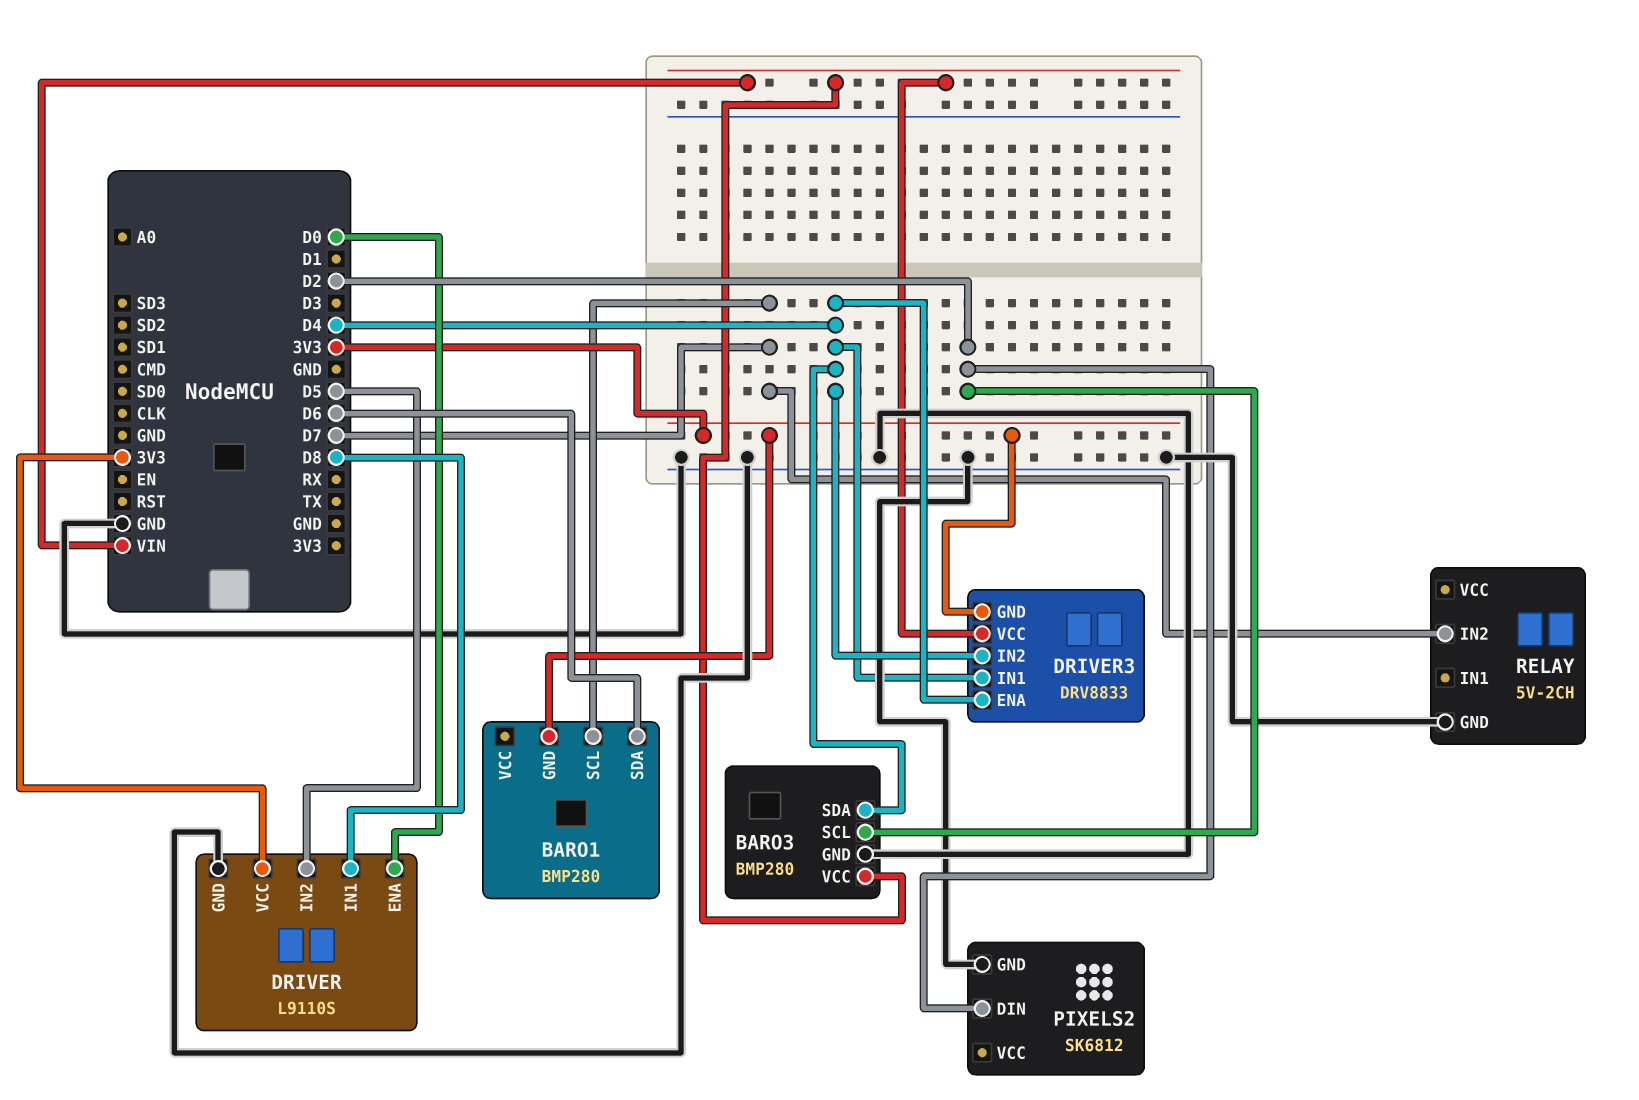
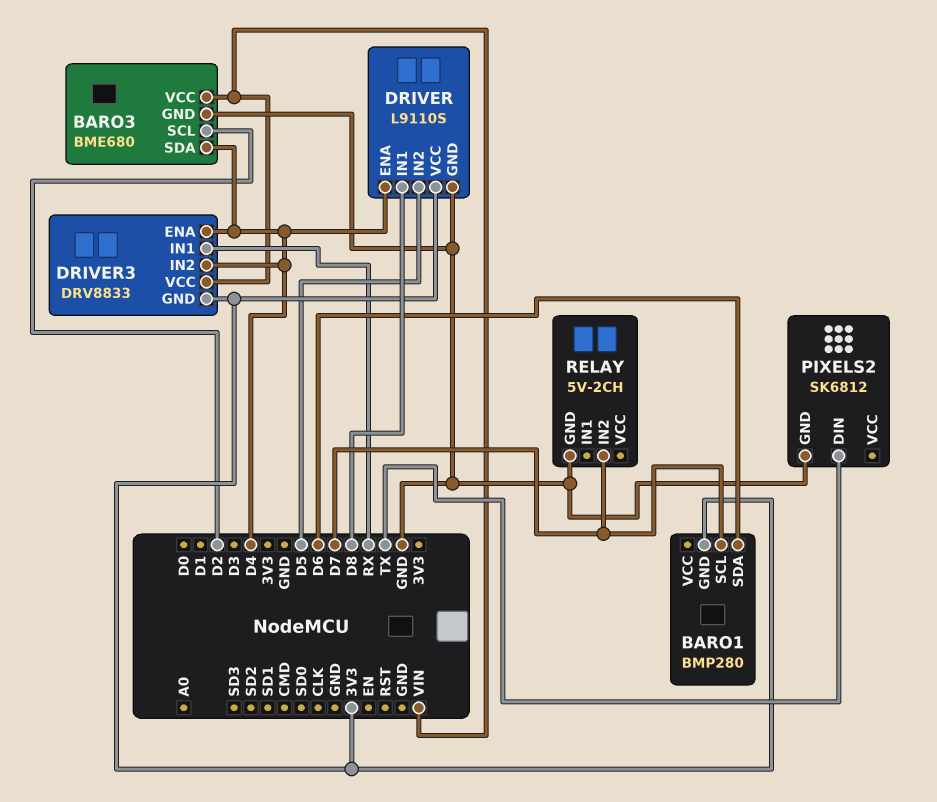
BARO3: BMP280 -> BME680
DRIVER pin ENA: D0 -> D4
DRIVER3 pin IN1: D4 -> RX
PIXELS2 pin DIN: D2 -> TX

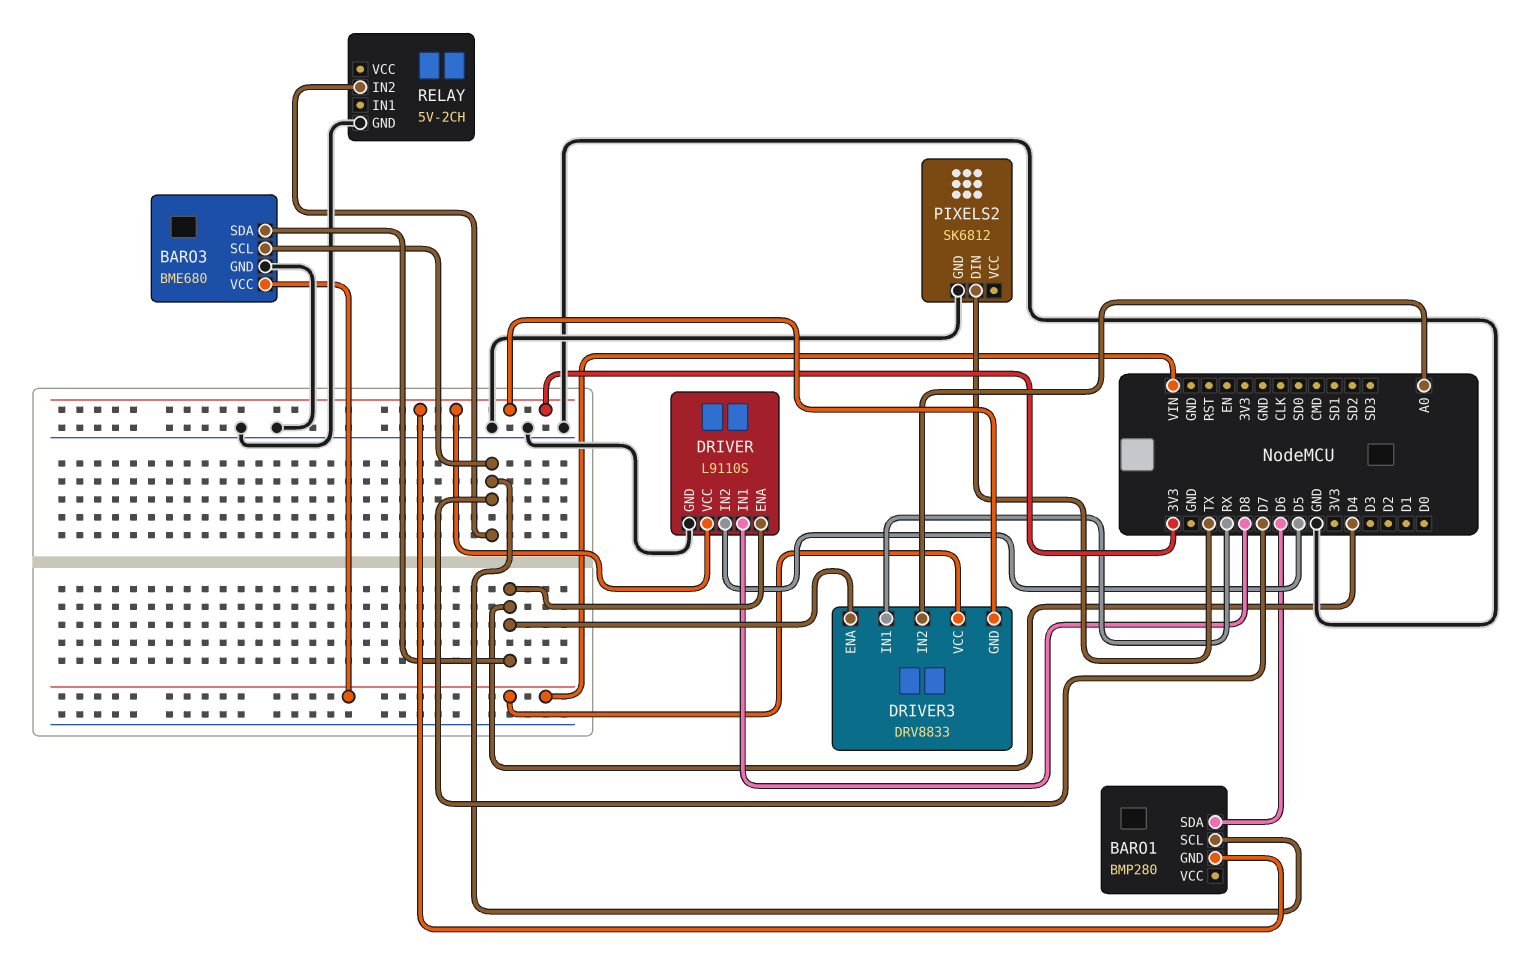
BARO3 pin SCL: D2 -> D7
DRIVER3 pin IN2: D4 -> A0

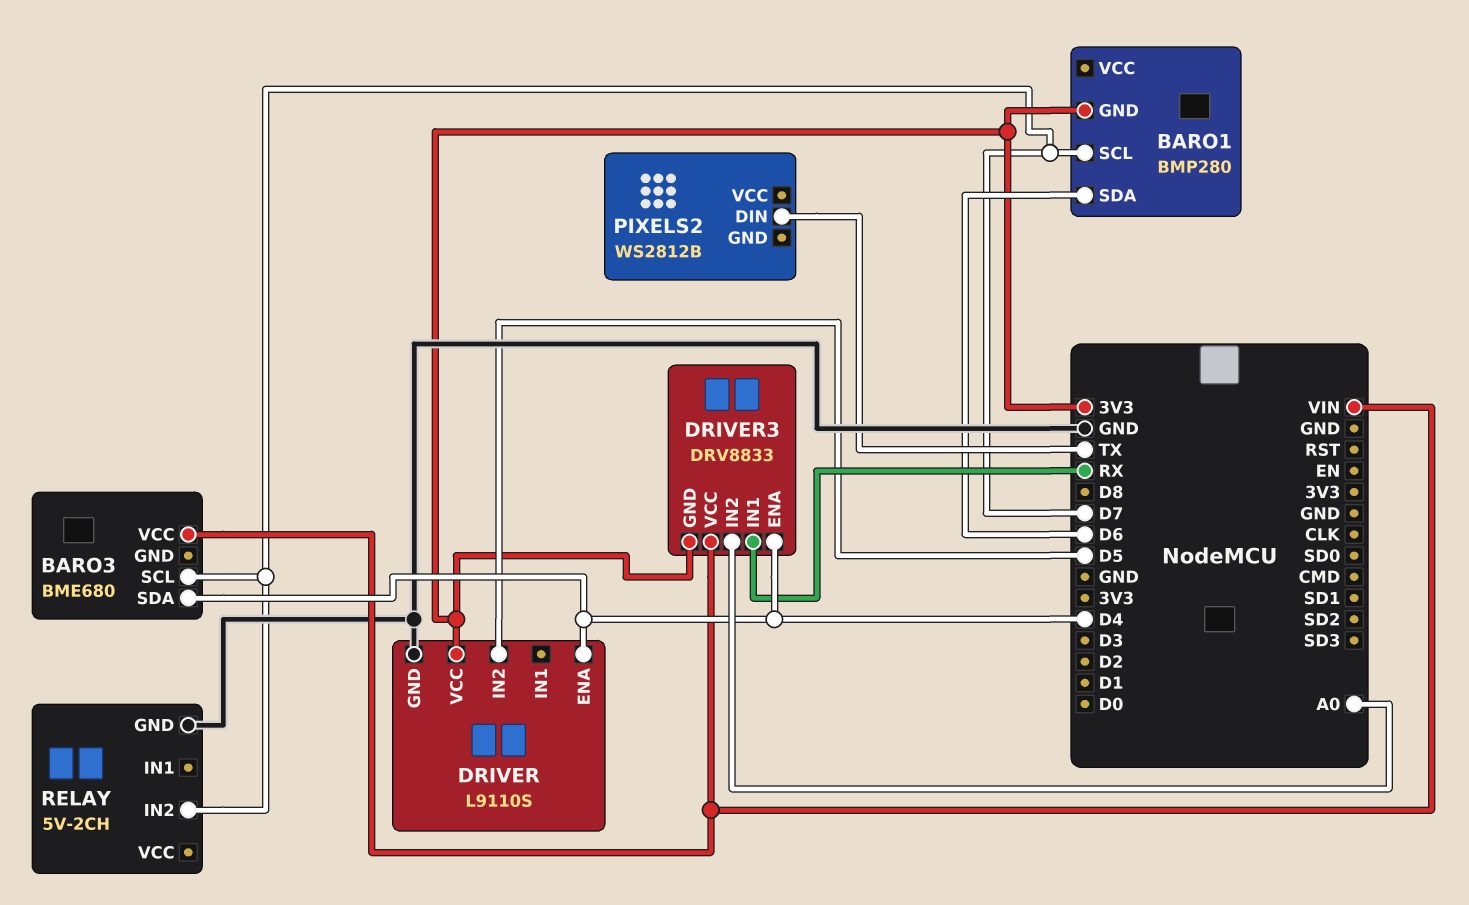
BARO3 pin GND: GND -> none
DRIVER pin IN1: D8 -> none
PIXELS2: SK6812 -> WS2812B
PIXELS2 pin GND: GND -> none

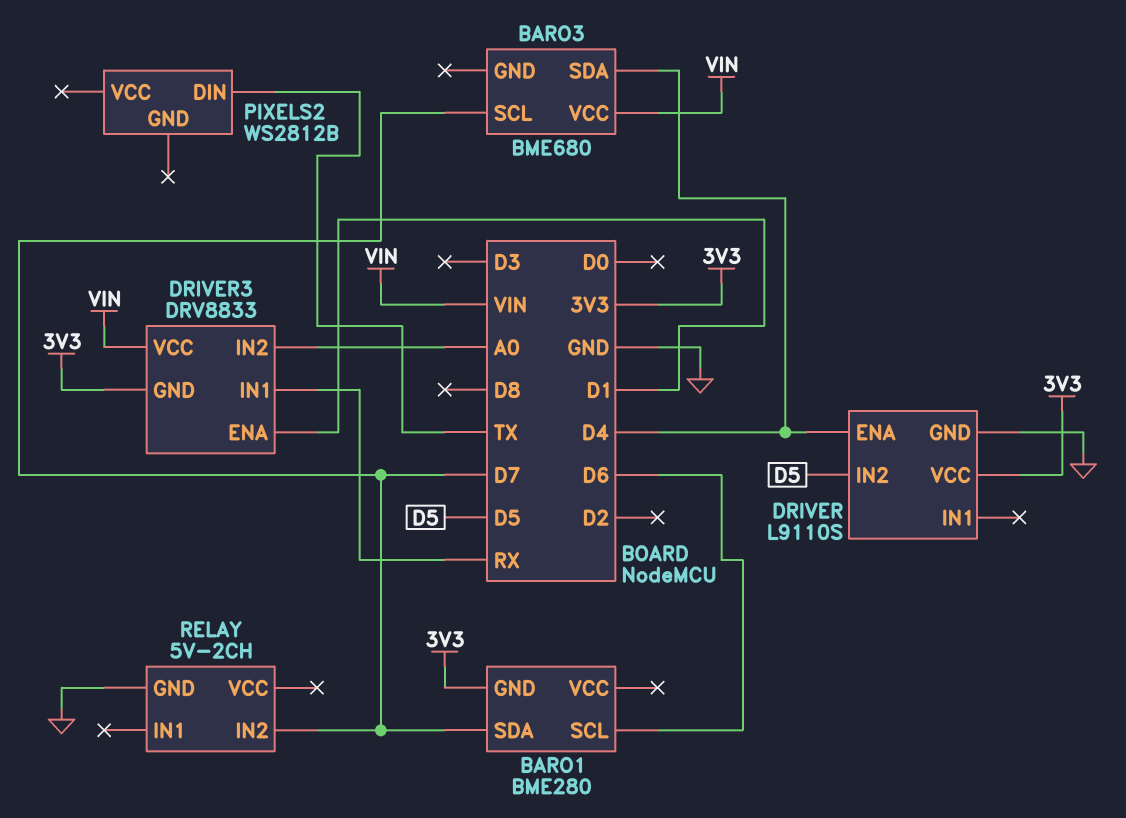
BARO1: BMP280 -> BME280
BARO1 pin SCL: D7 -> D6
BARO1 pin SDA: D6 -> D7
DRIVER3 pin ENA: D4 -> D1

